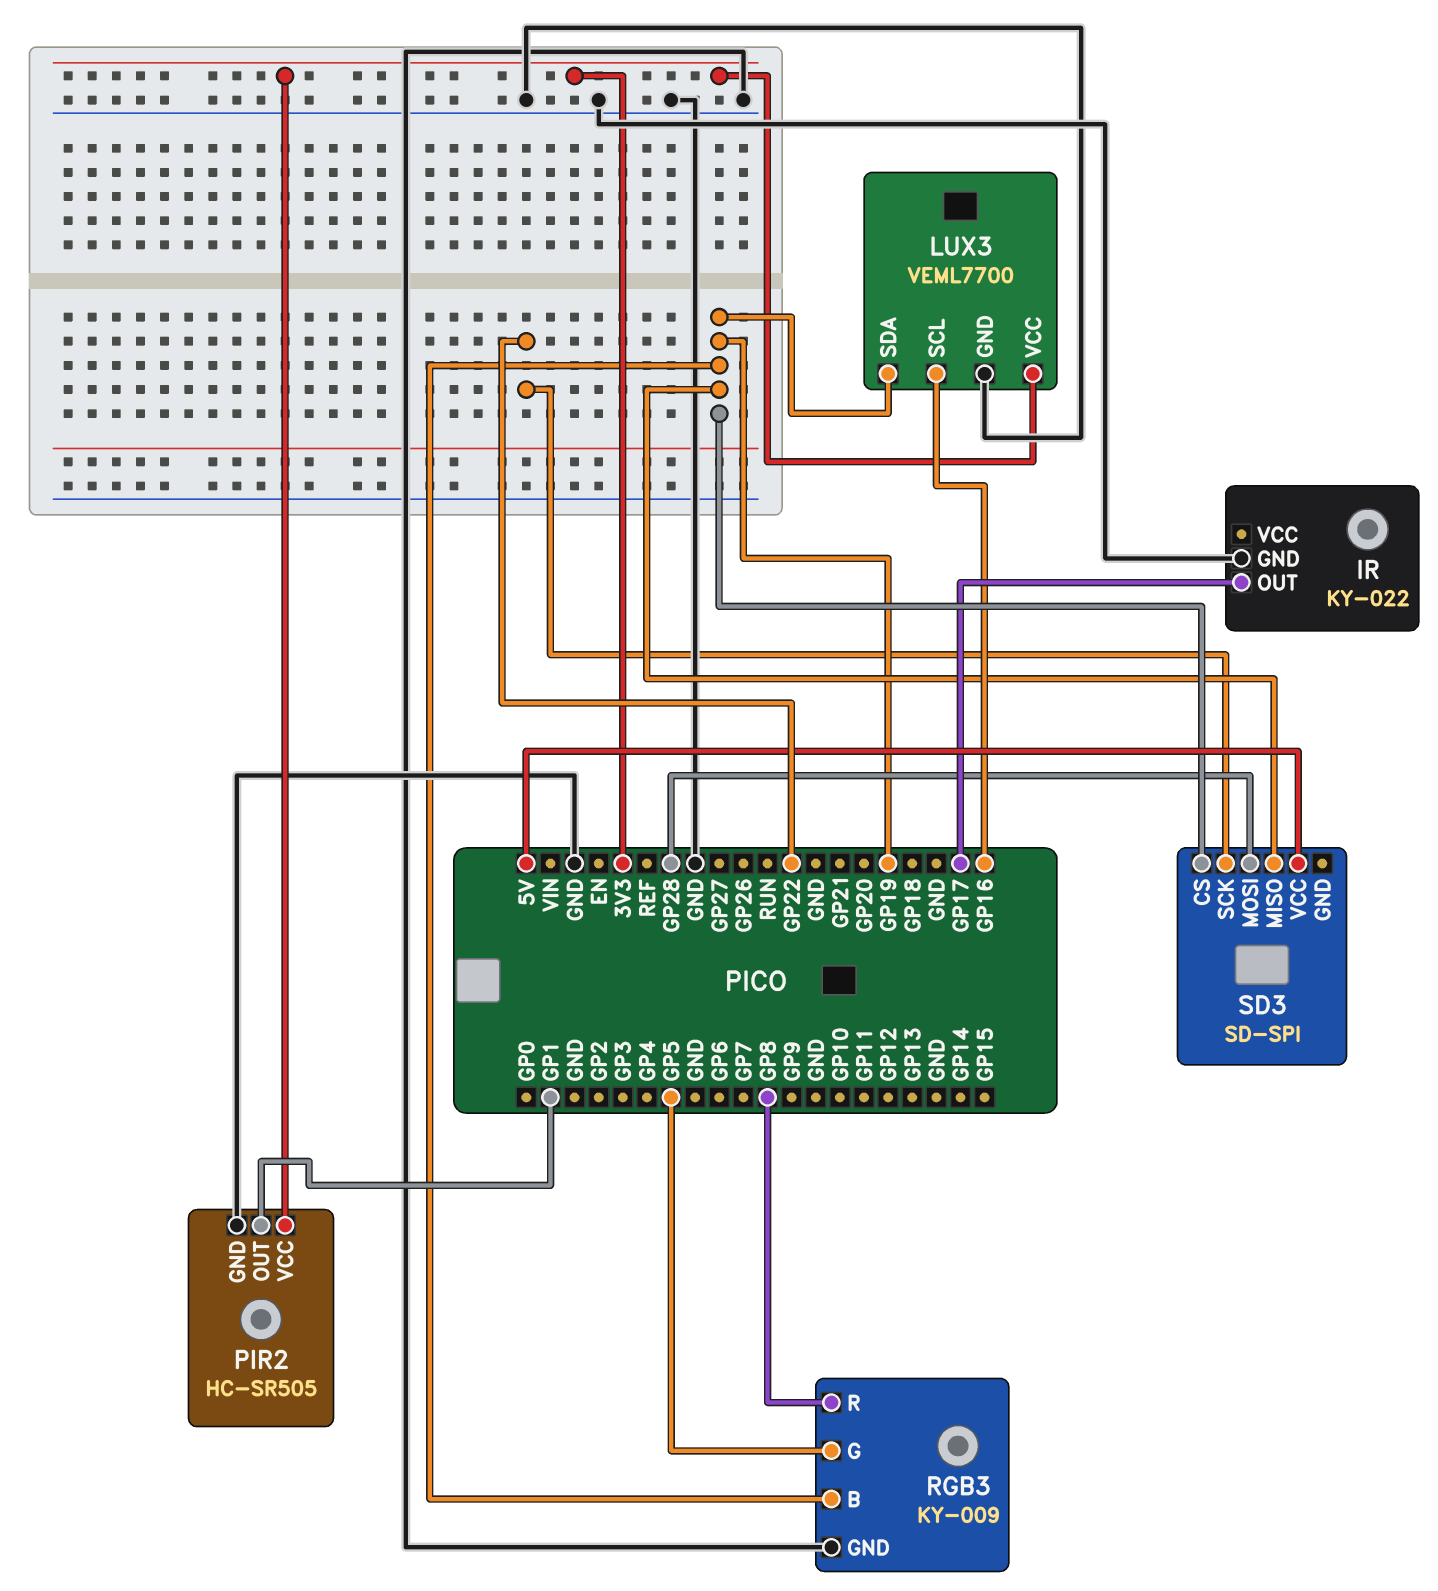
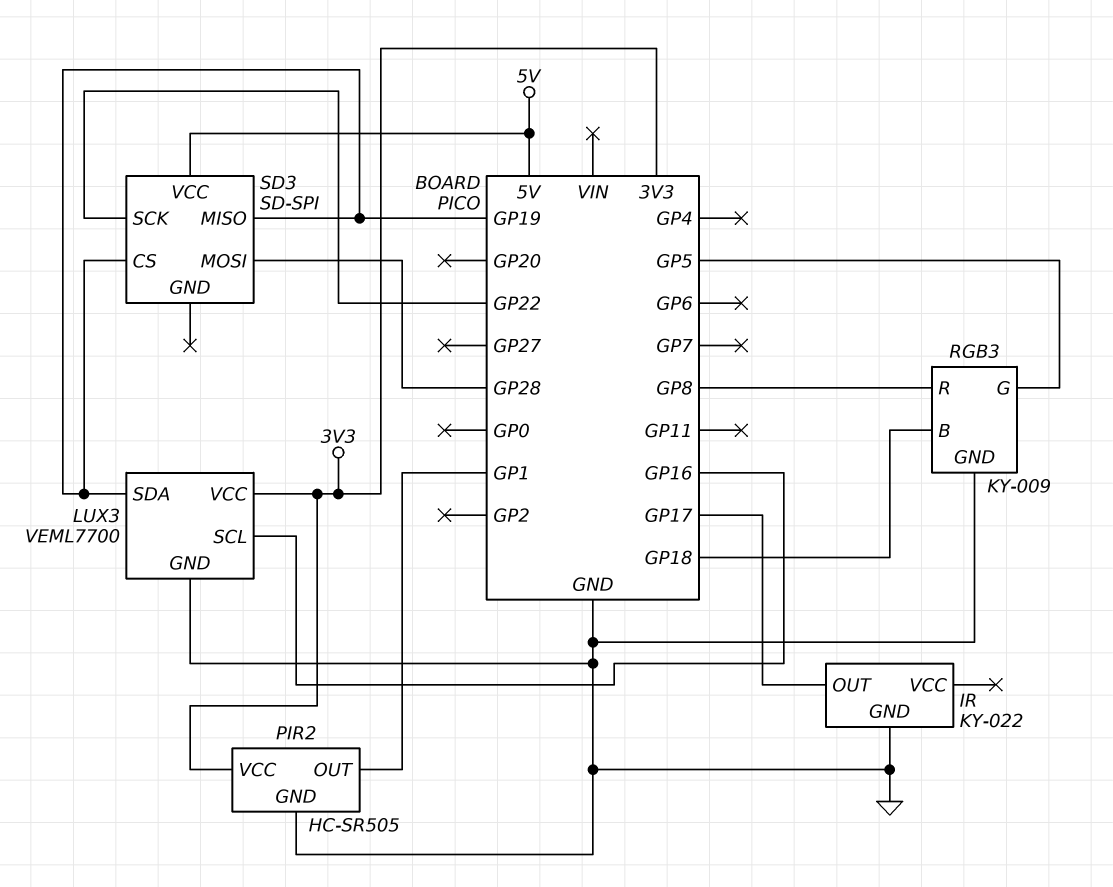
RGB3 pin B: GP19 -> GP18

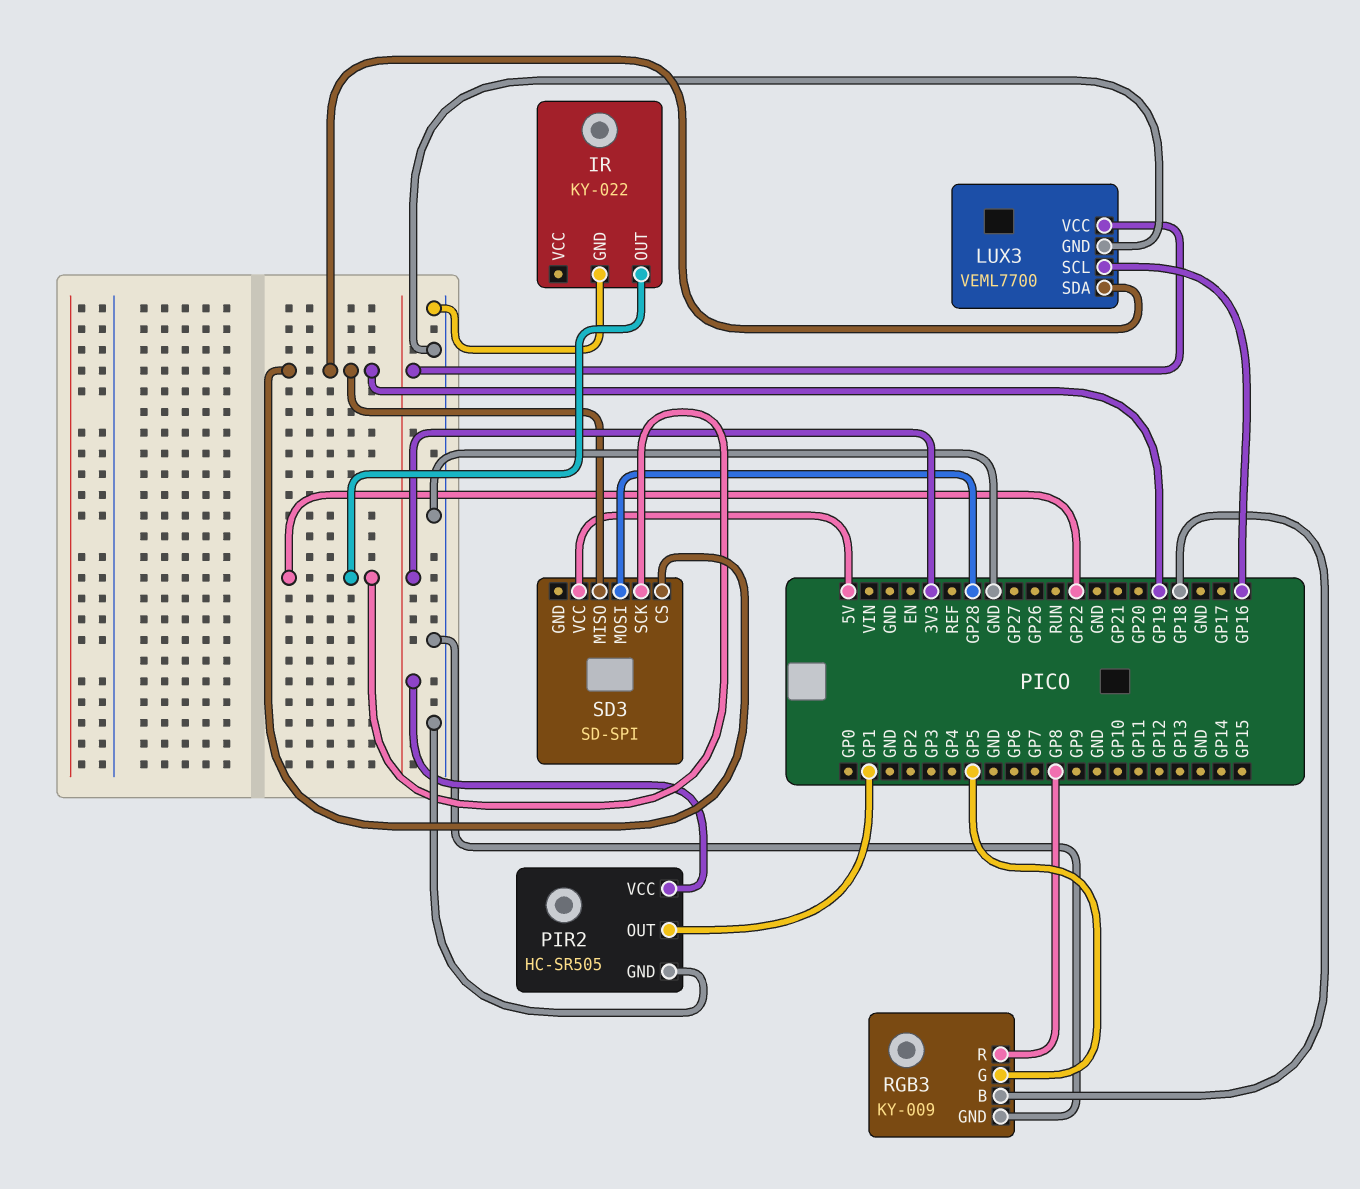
IR pin OUT: GP17 -> GP22

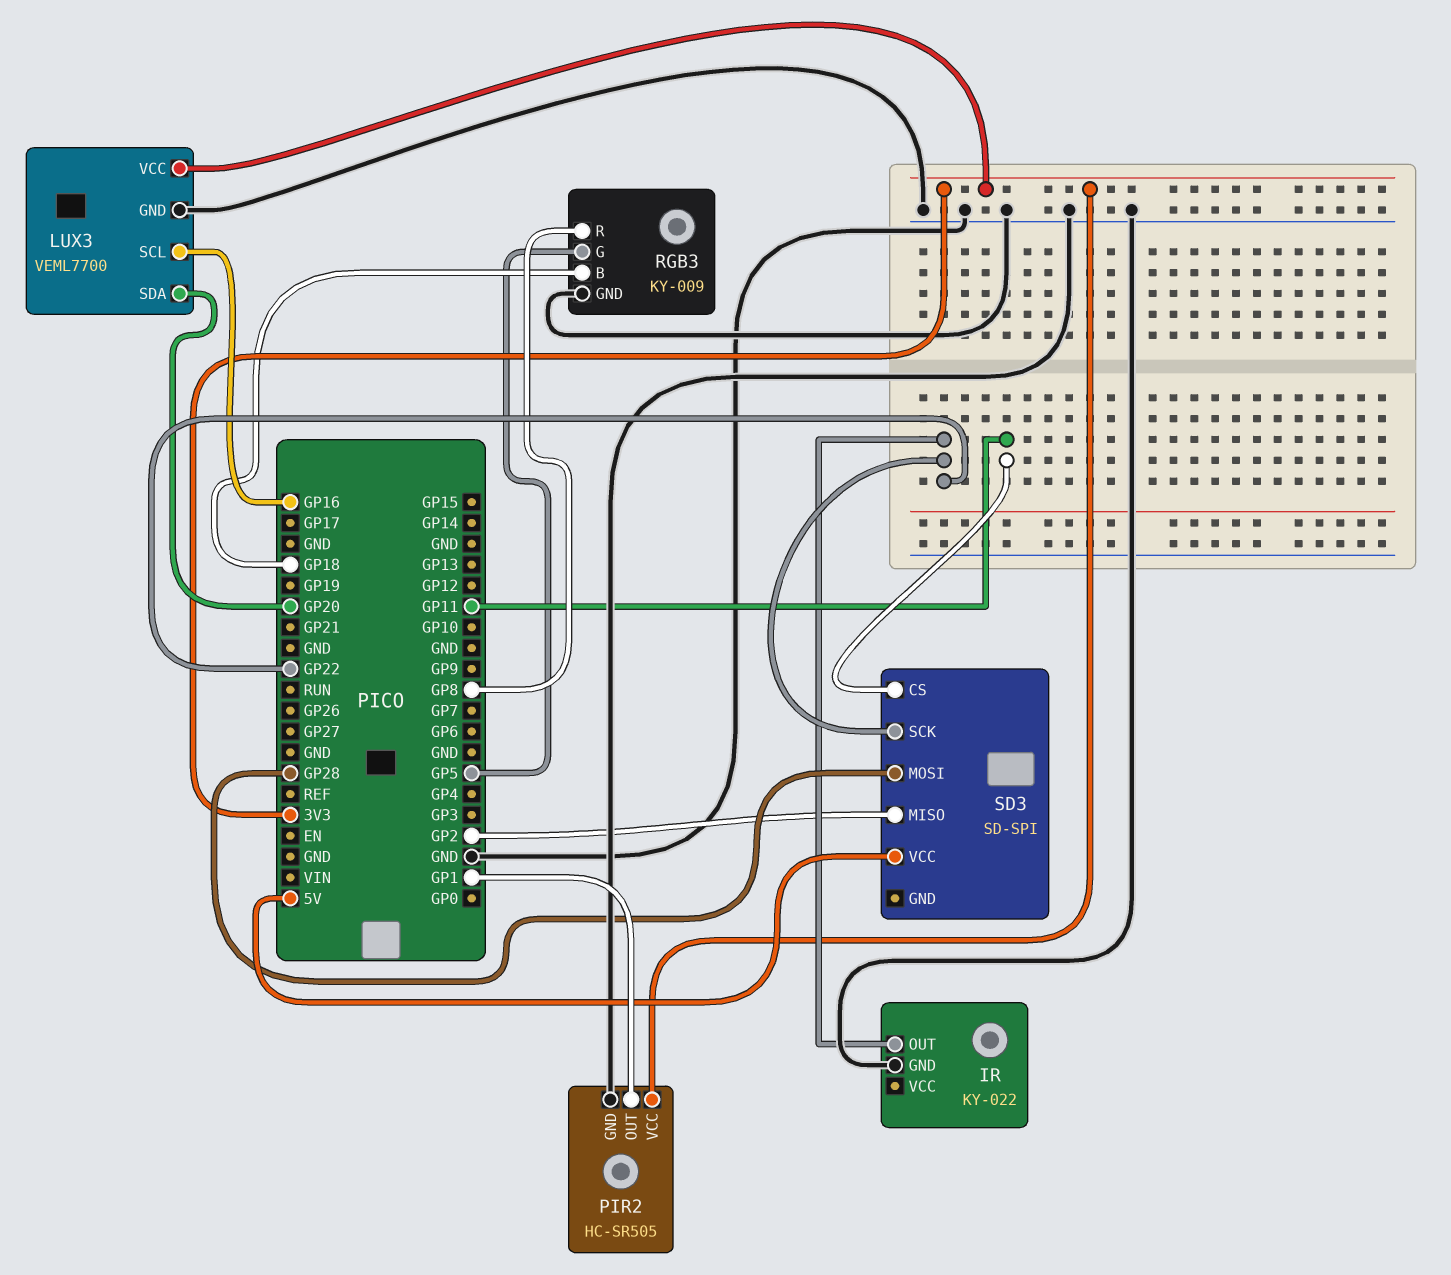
LUX3 pin SDA: GP19 -> GP20
SD3 pin CS: GP19 -> GP11
SD3 pin MISO: GP19 -> GP2

